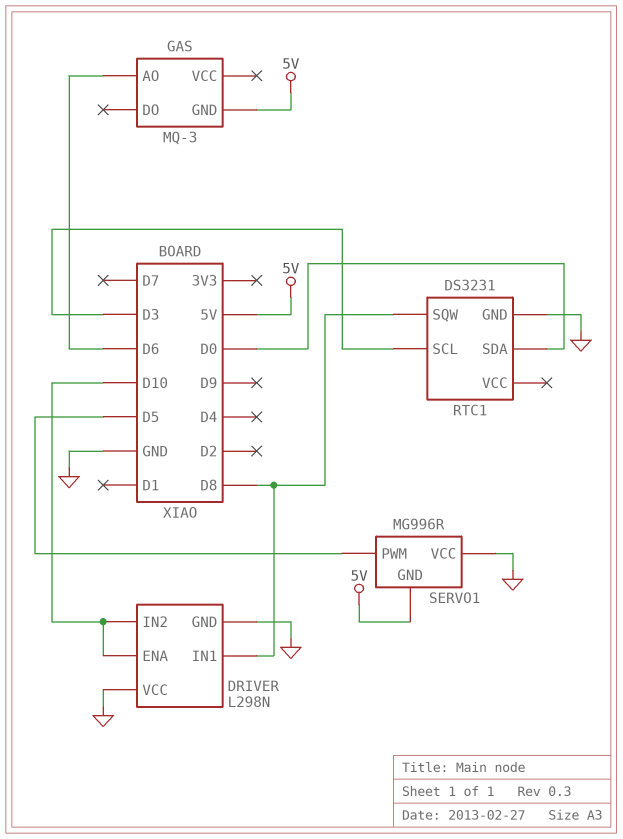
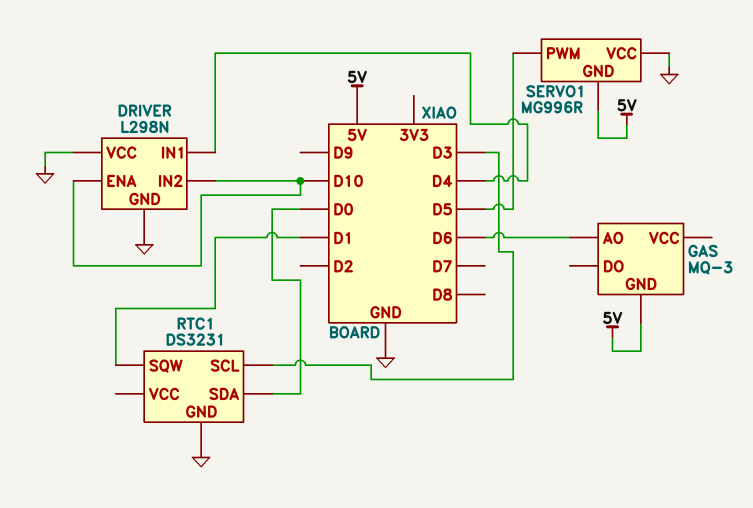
DRIVER pin IN1: D8 -> D4
RTC1 pin SQW: D8 -> D1

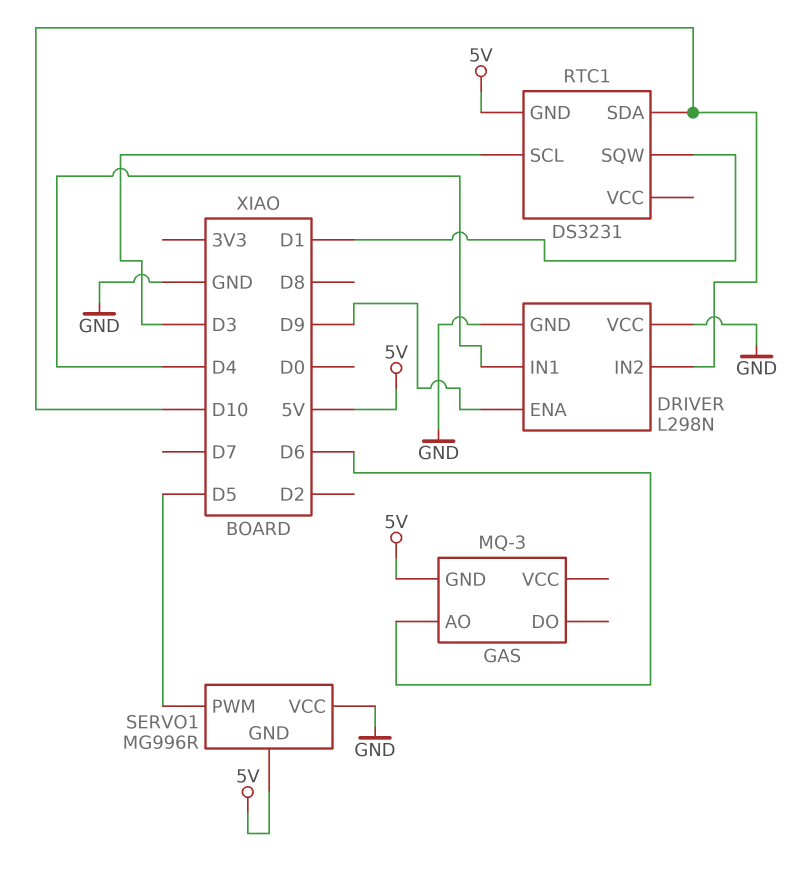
DRIVER pin ENA: D10 -> D9
RTC1 pin GND: GND -> 5V
RTC1 pin SDA: D0 -> D10

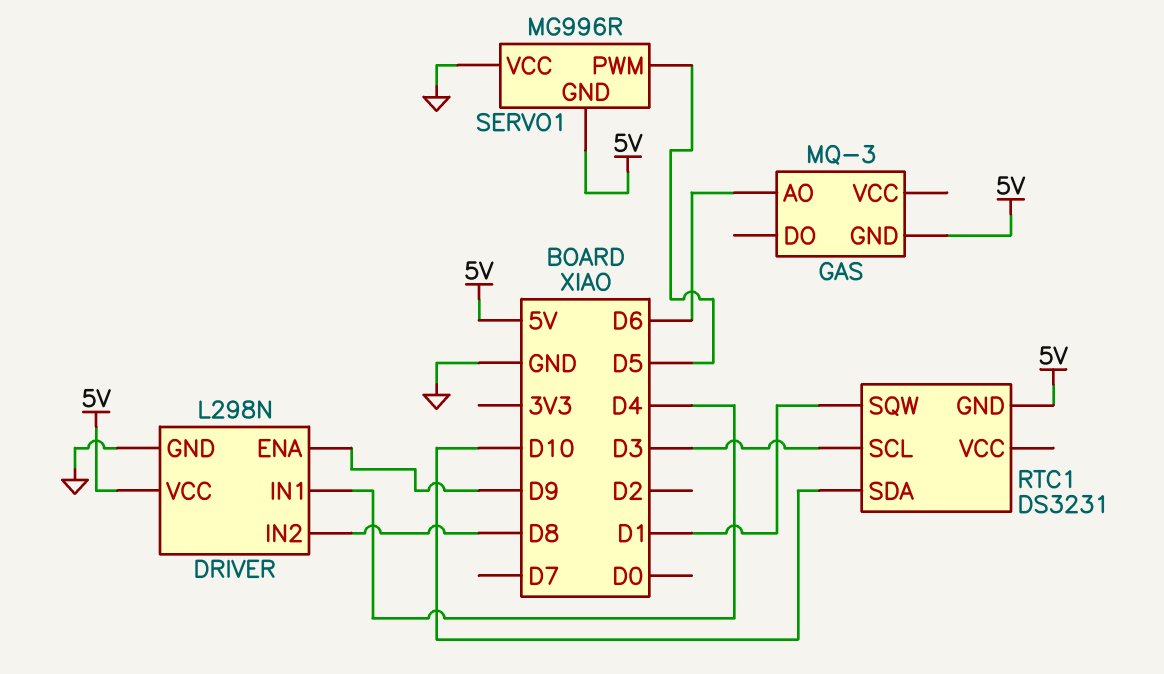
DRIVER pin IN2: D10 -> D8
DRIVER pin VCC: GND -> 5V

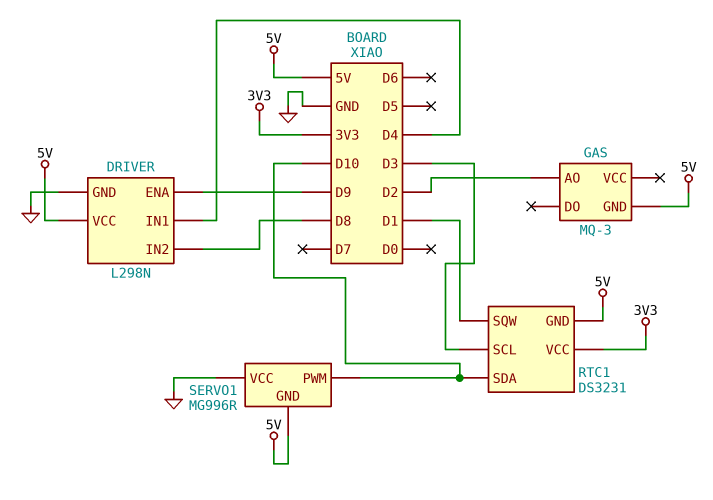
GAS pin AO: D6 -> D2
RTC1 pin VCC: none -> 3V3
SERVO1 pin PWM: D5 -> D10

